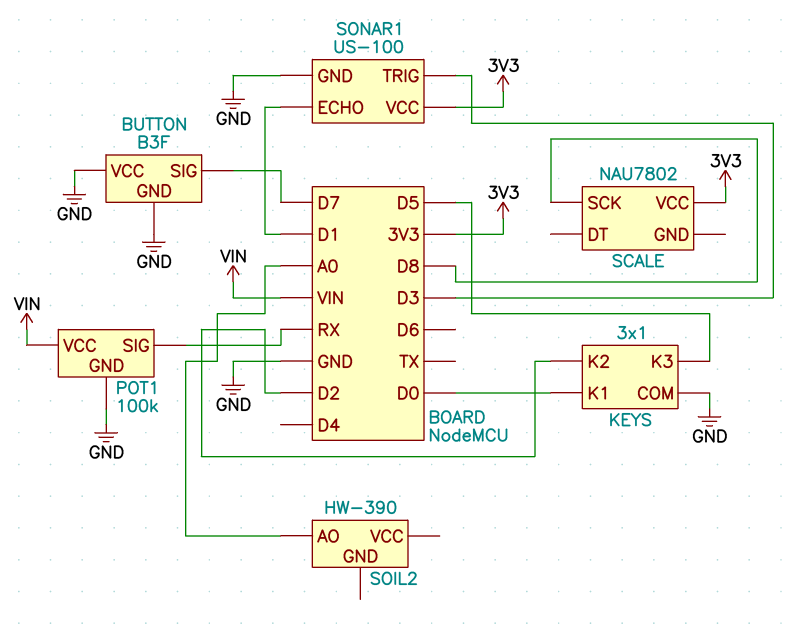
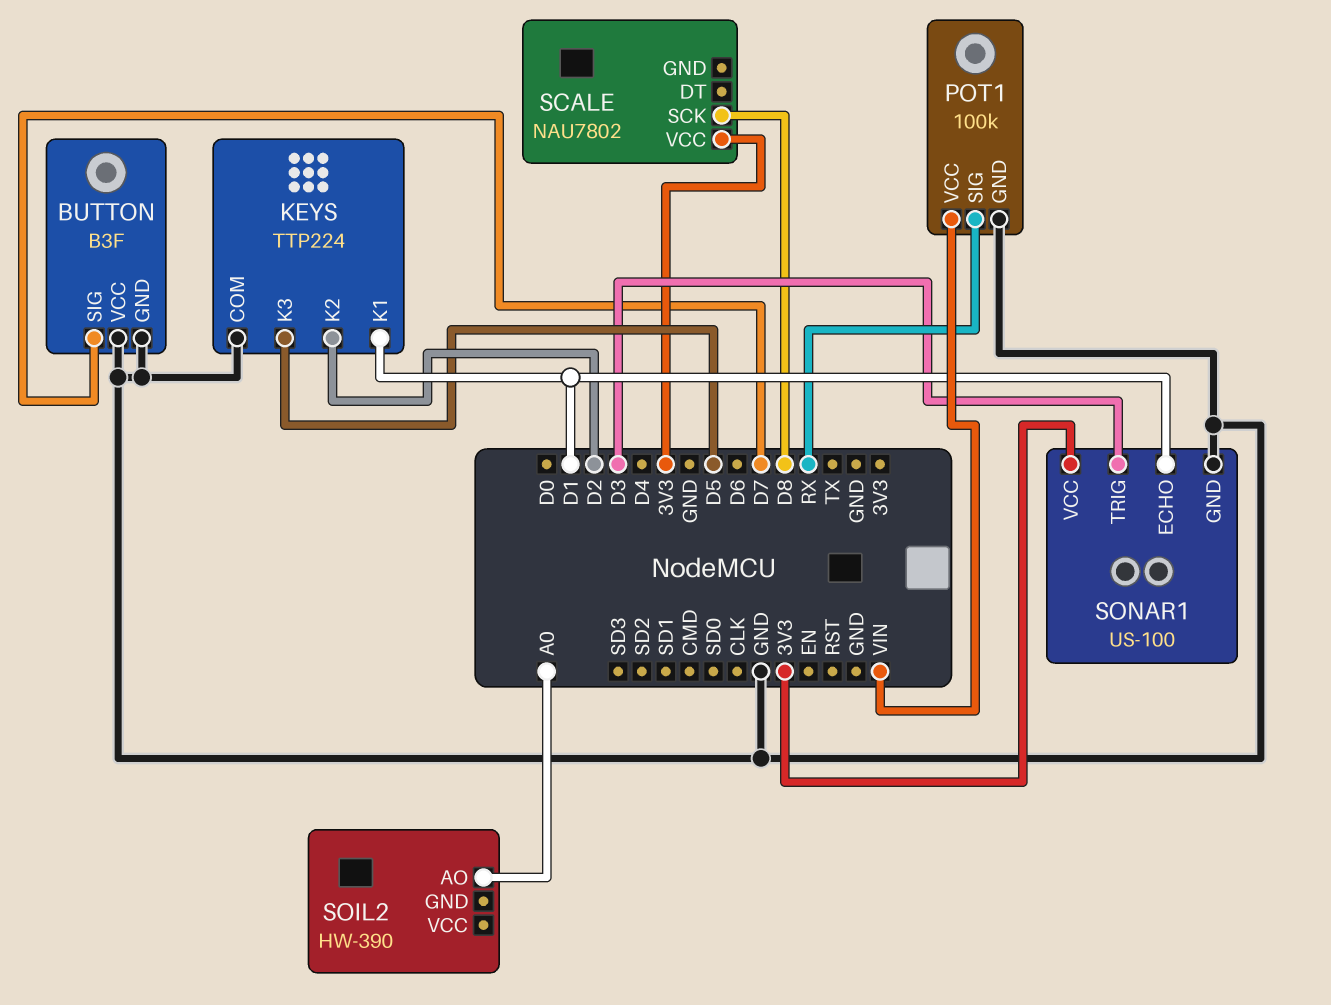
KEYS: 3x1 -> TTP224
KEYS pin K1: D0 -> D1

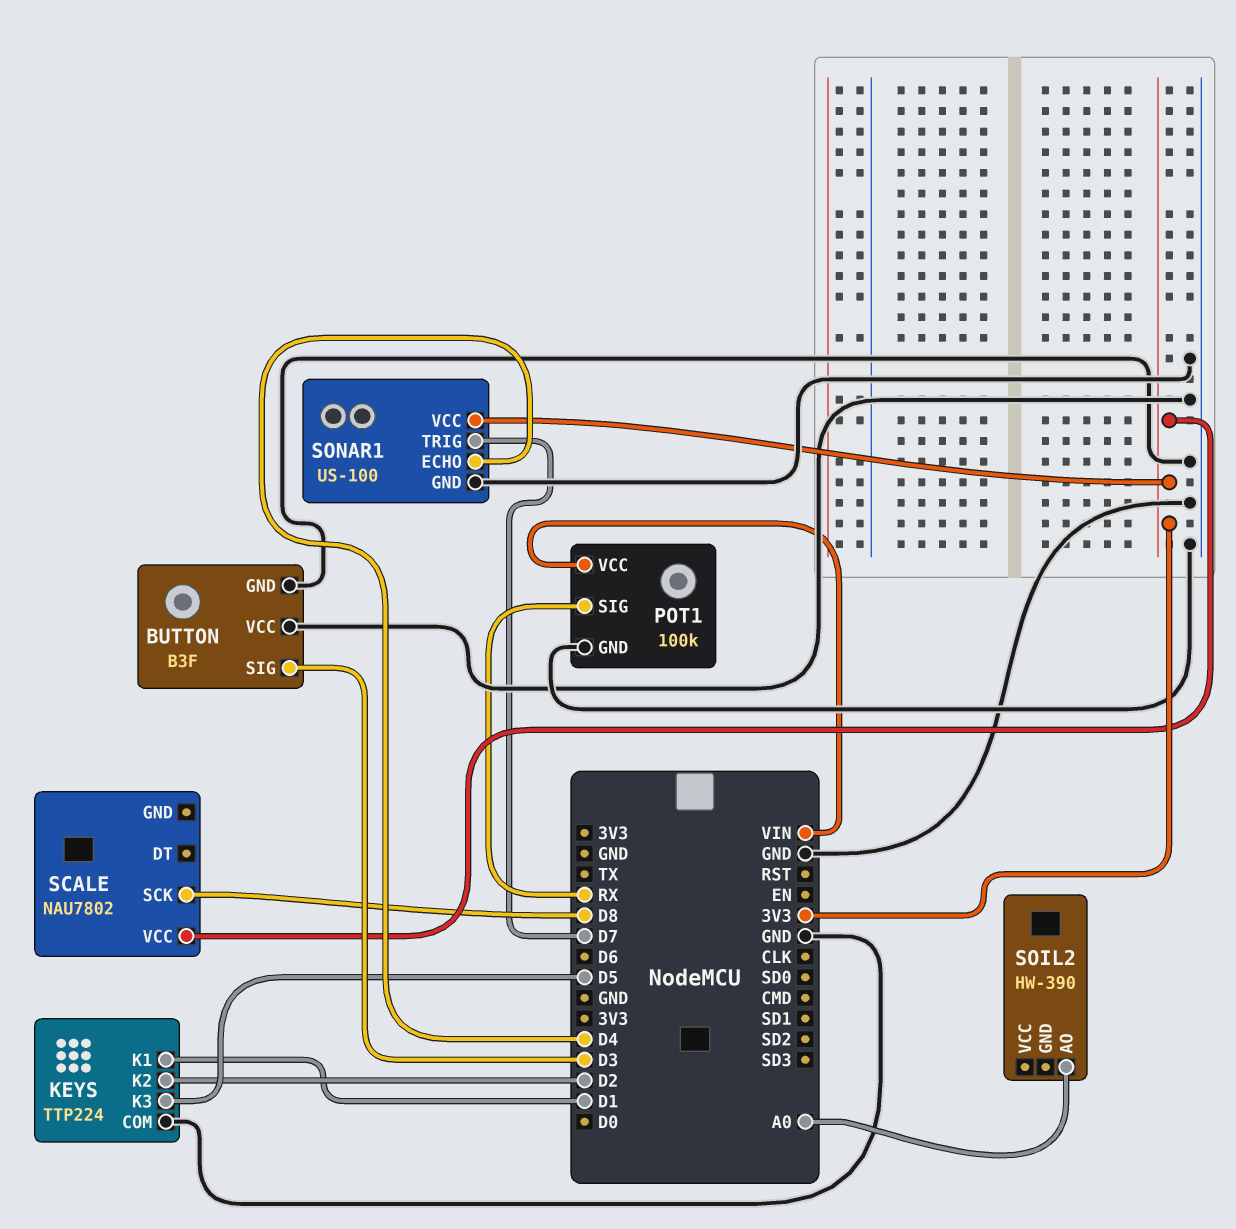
BUTTON pin SIG: D7 -> D3
SONAR1 pin ECHO: D1 -> D4
SONAR1 pin TRIG: D3 -> D7

